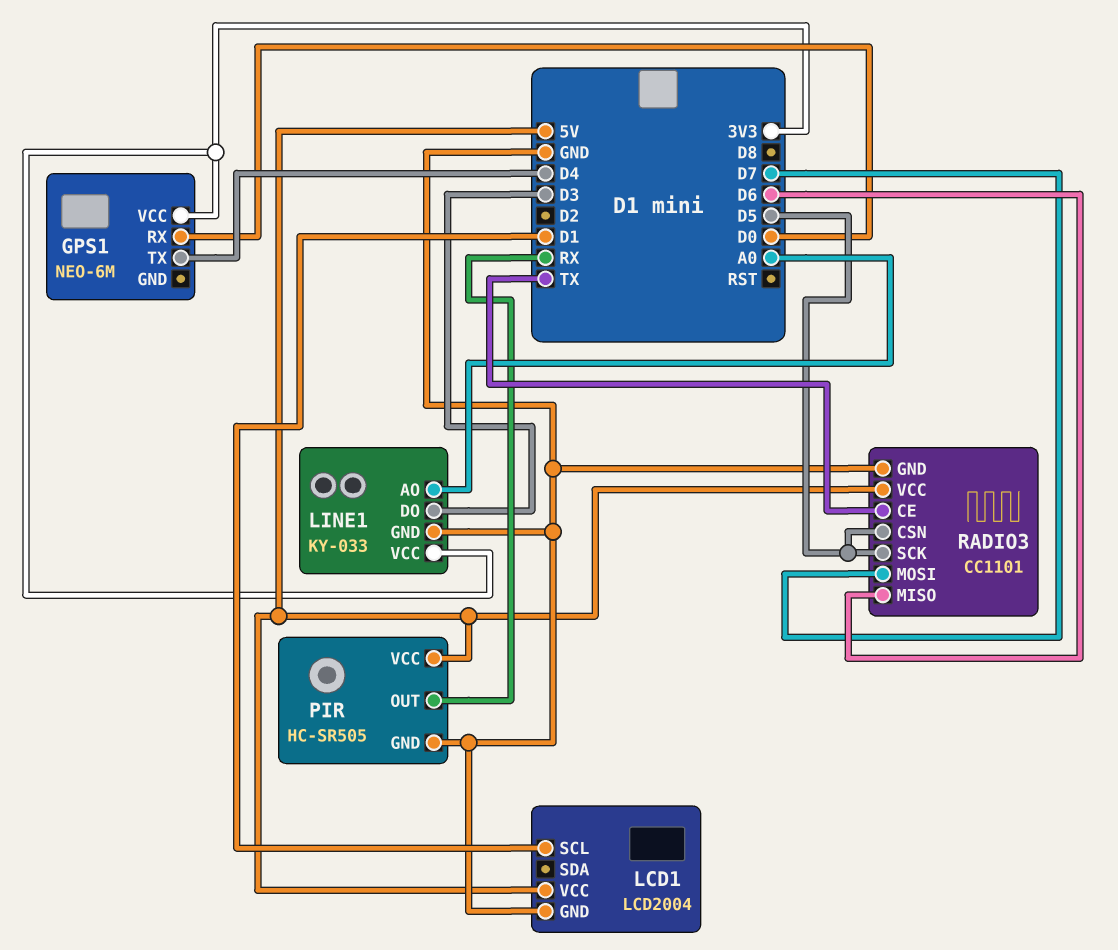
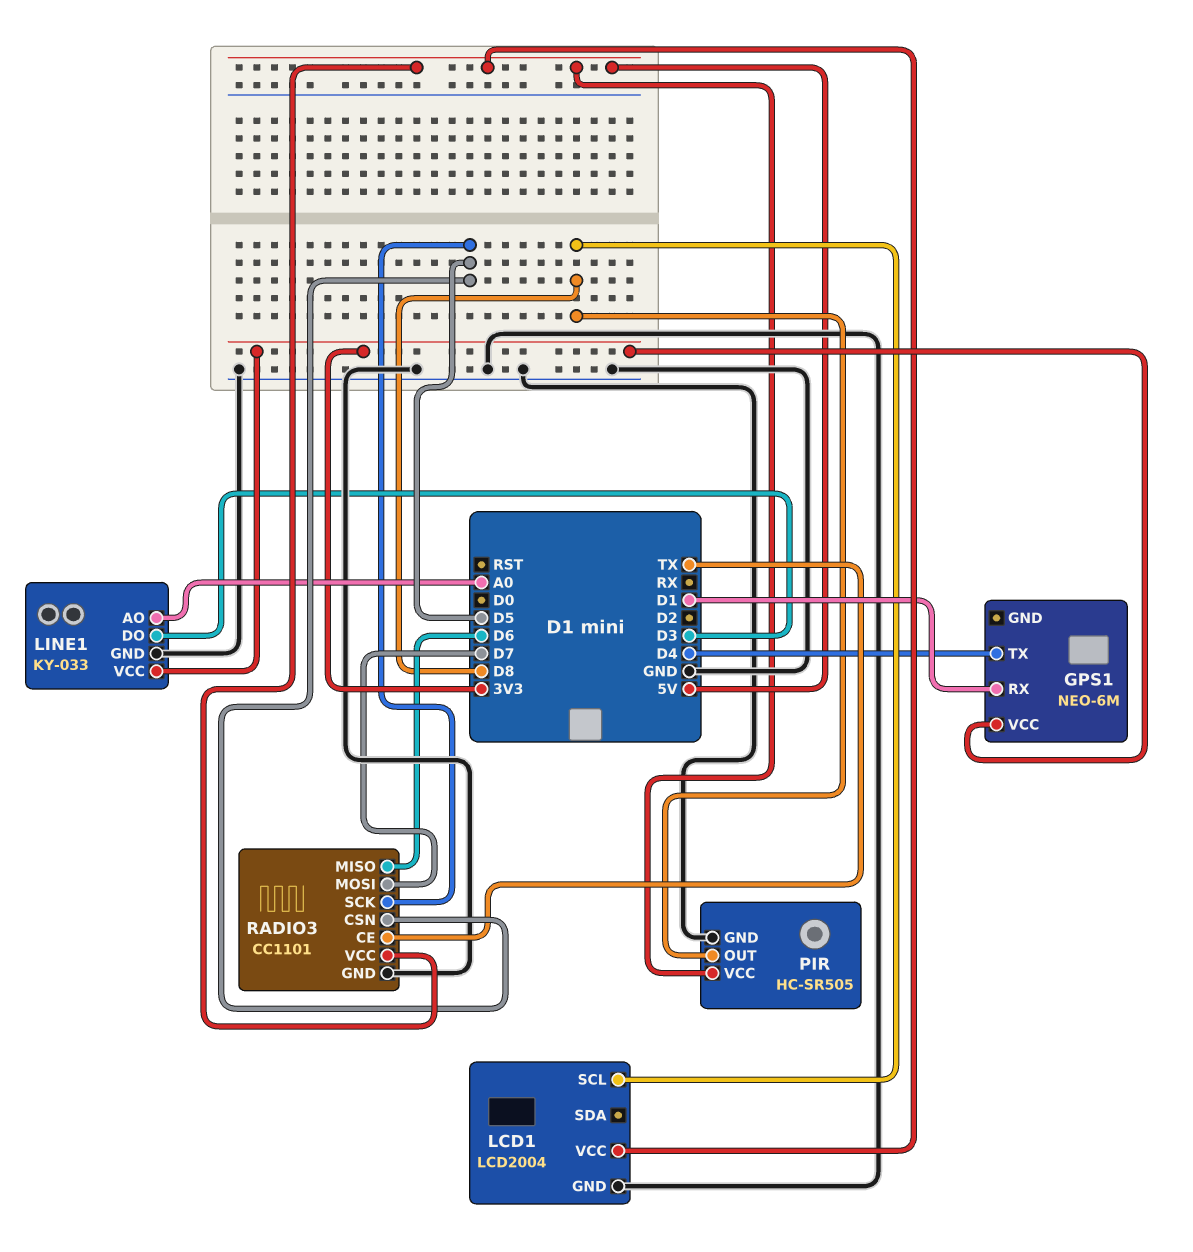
GPS1 pin RX: D0 -> D1
LCD1 pin SCL: D1 -> D8
PIR pin OUT: RX -> D8

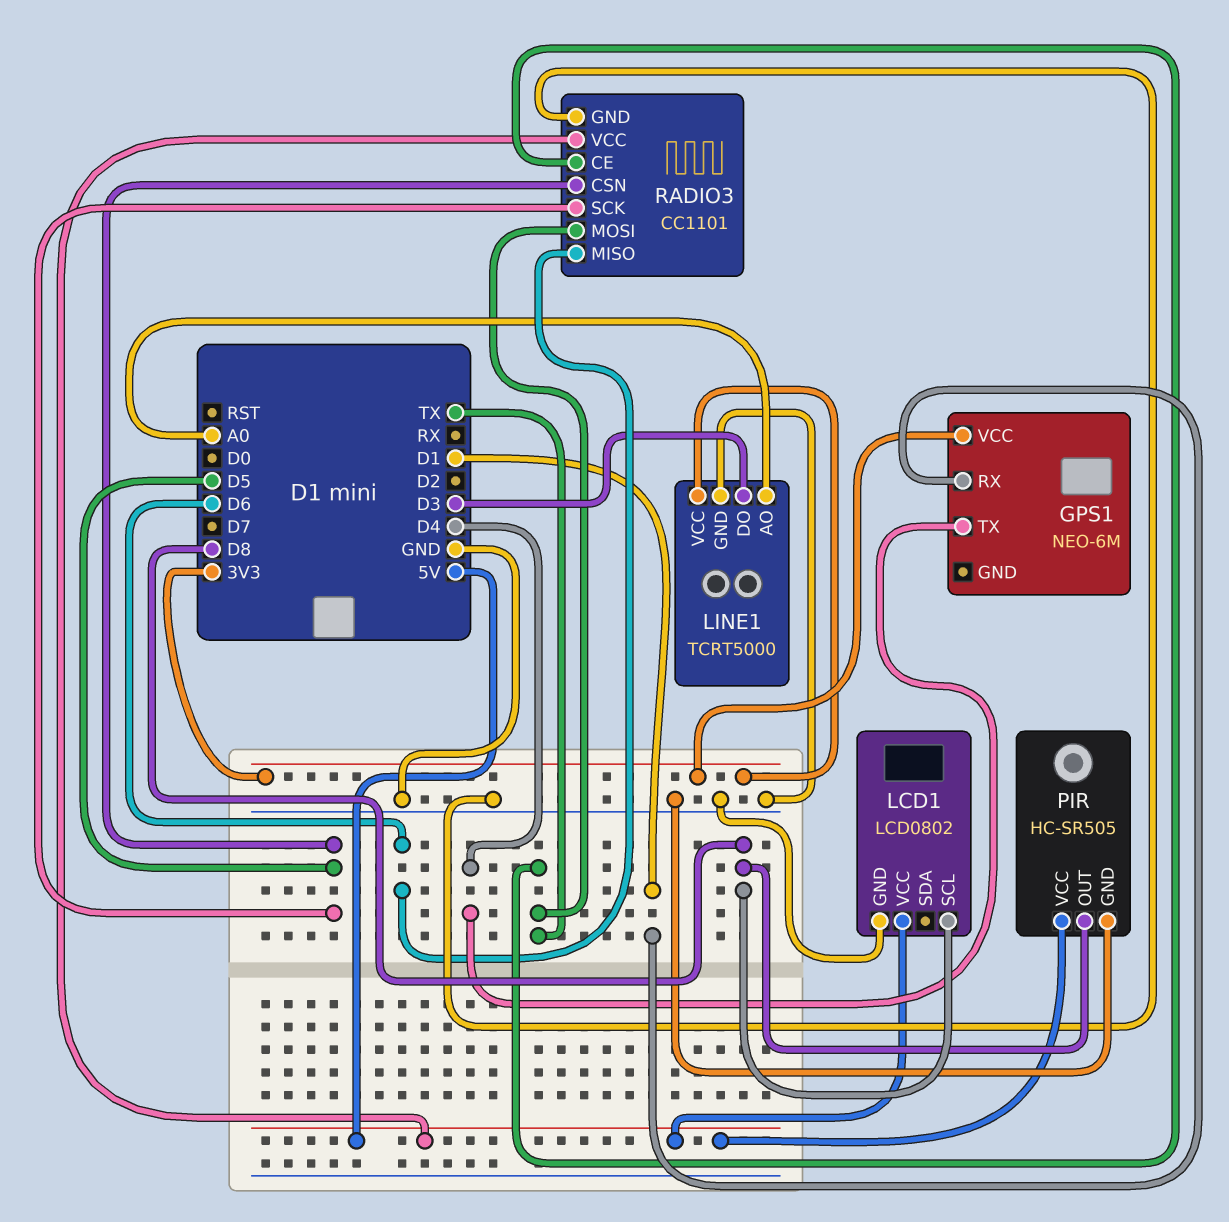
LCD1: LCD2004 -> LCD0802
LINE1: KY-033 -> TCRT5000
RADIO3 pin MOSI: D7 -> TX

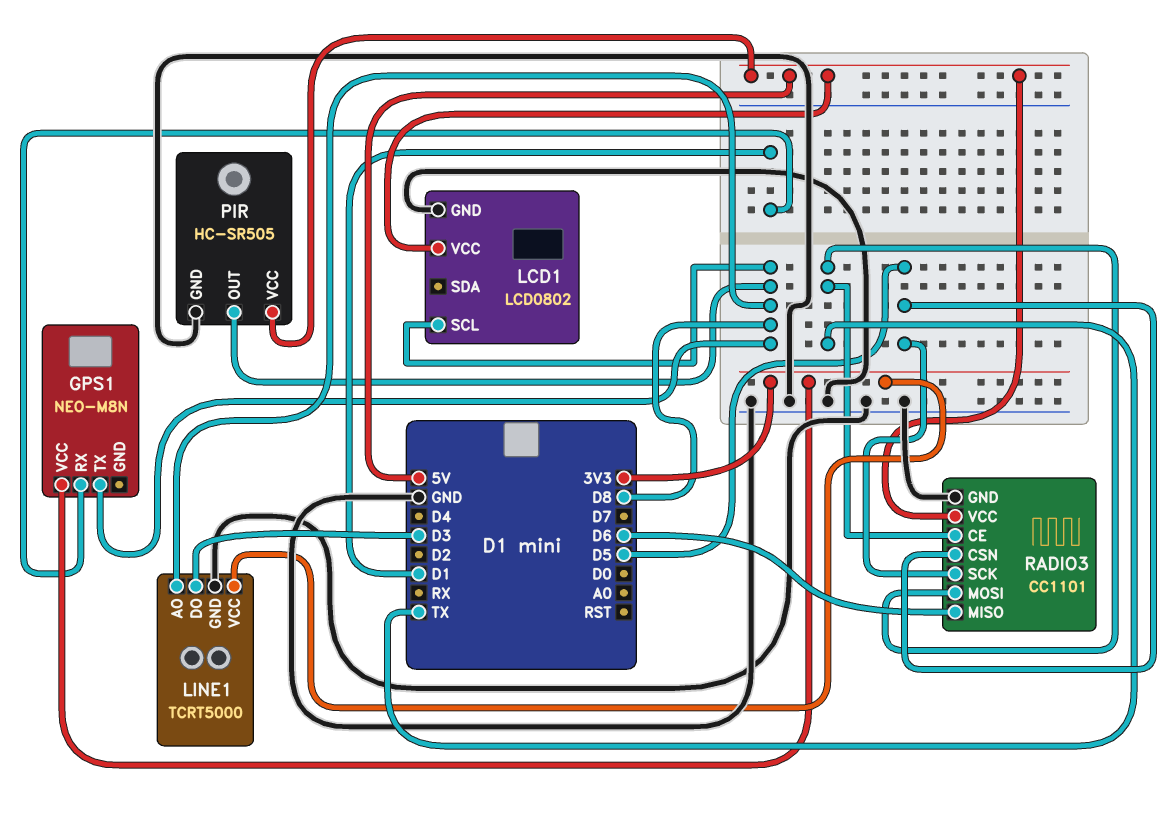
GPS1: NEO-6M -> NEO-M8N
GPS1 pin TX: D4 -> D8
LINE1 pin AO: A0 -> D8

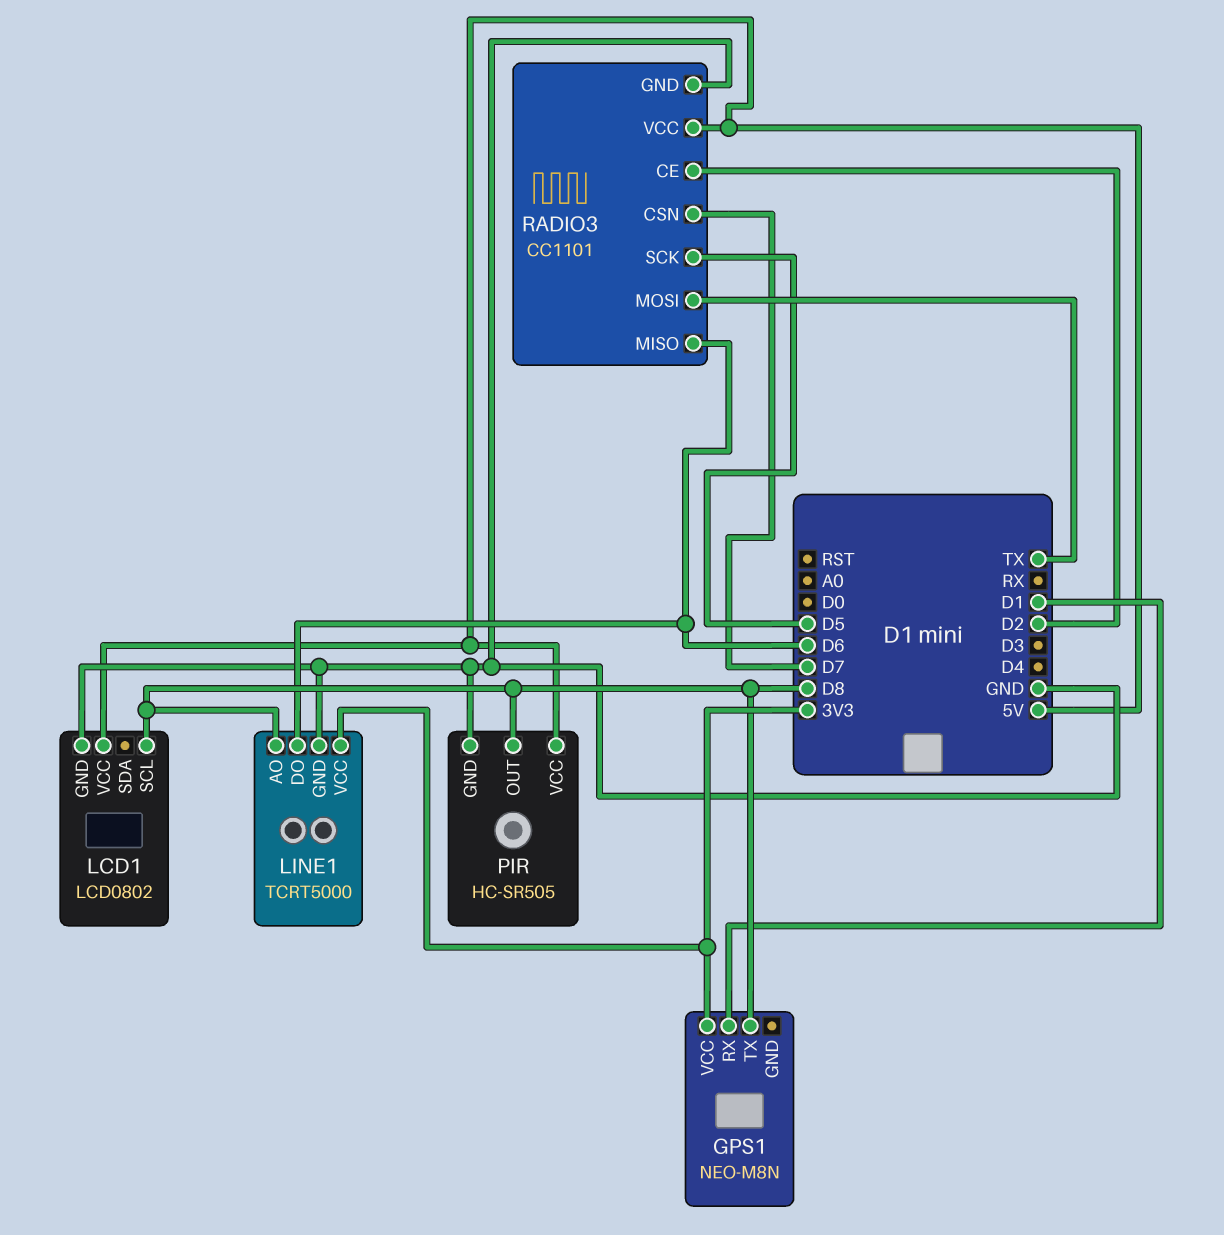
LINE1 pin DO: D3 -> D6
RADIO3 pin CE: TX -> D2
RADIO3 pin CSN: D5 -> D7

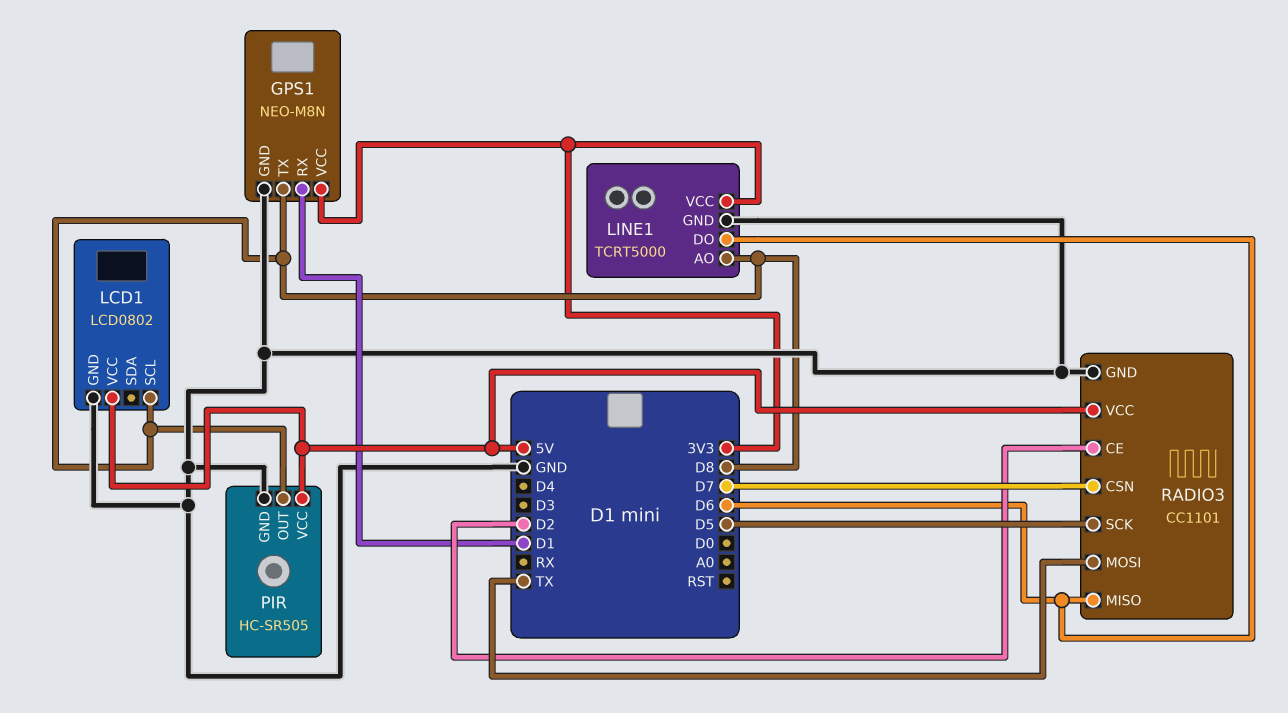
GPS1 pin GND: none -> GND

